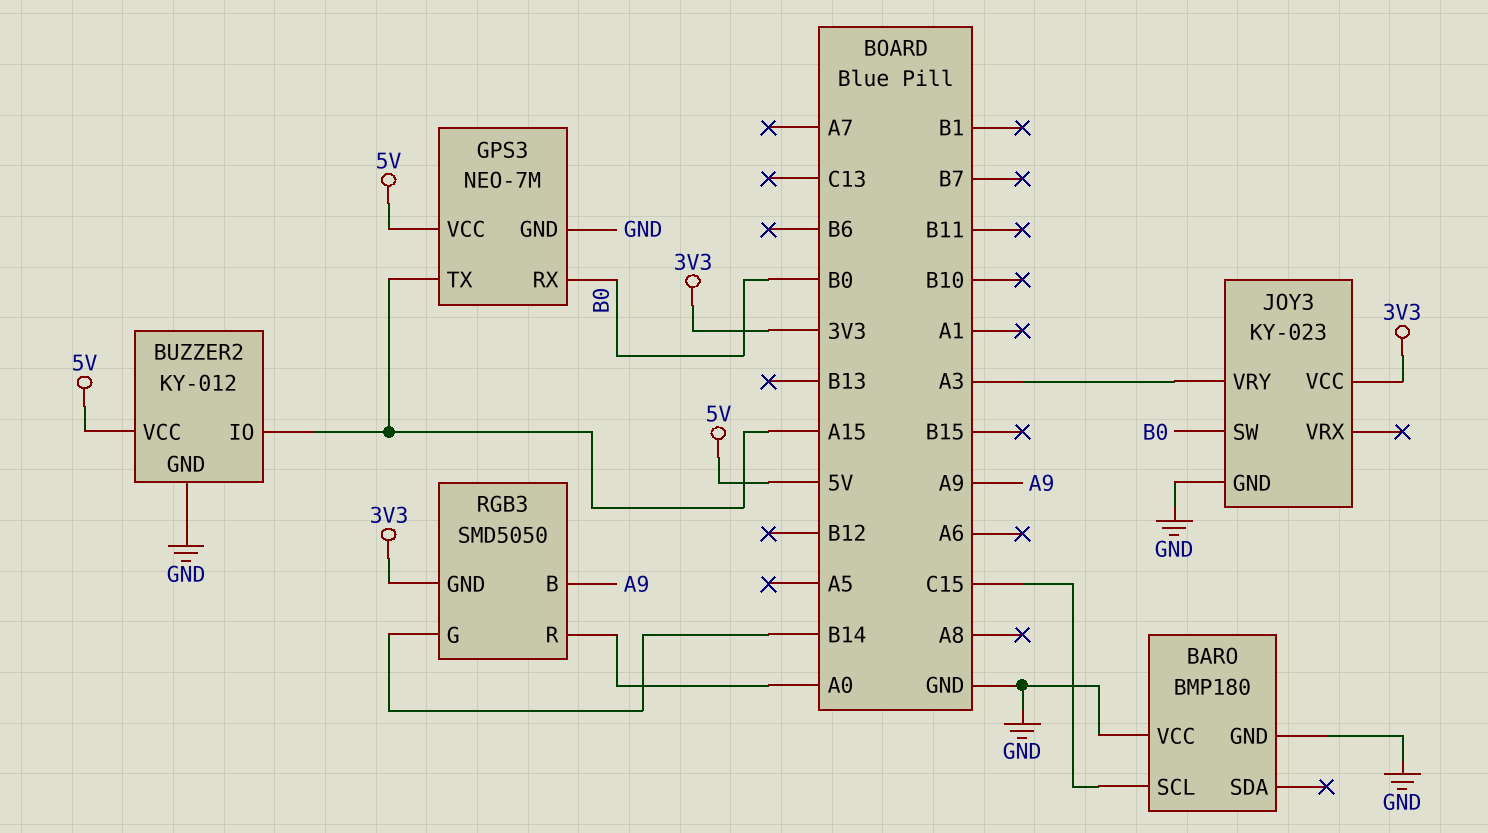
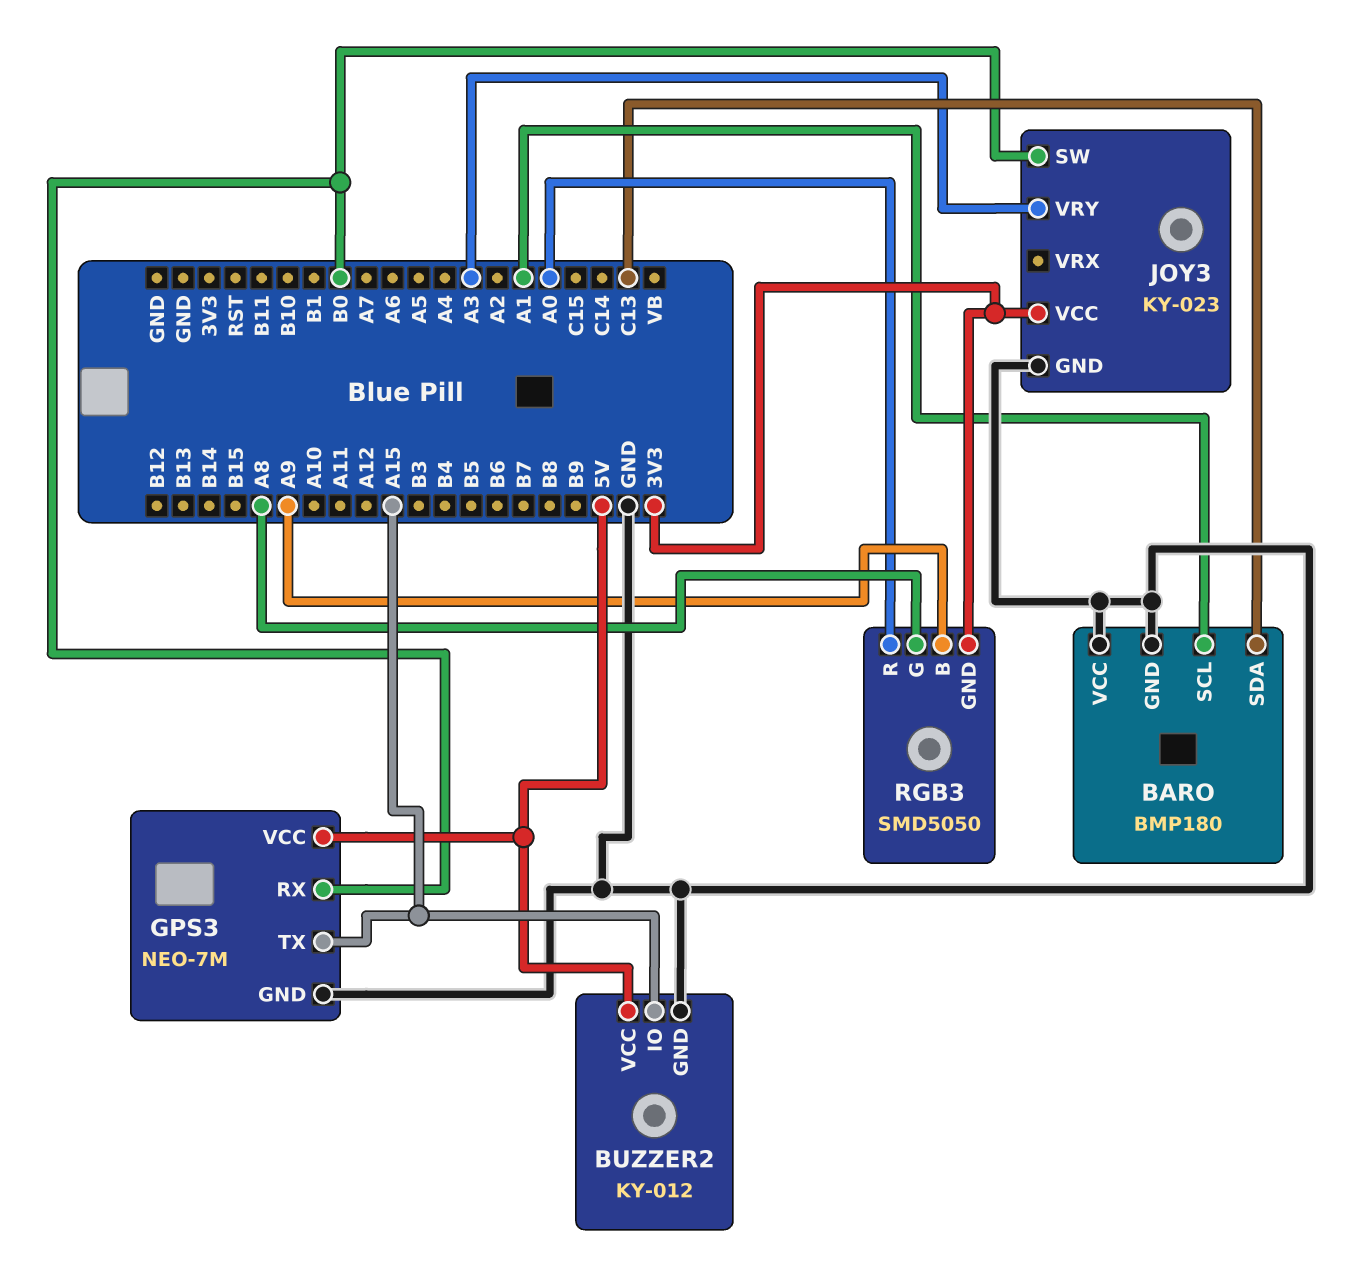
BARO pin SCL: C15 -> A1
BARO pin SDA: none -> C13
RGB3 pin G: B14 -> A8

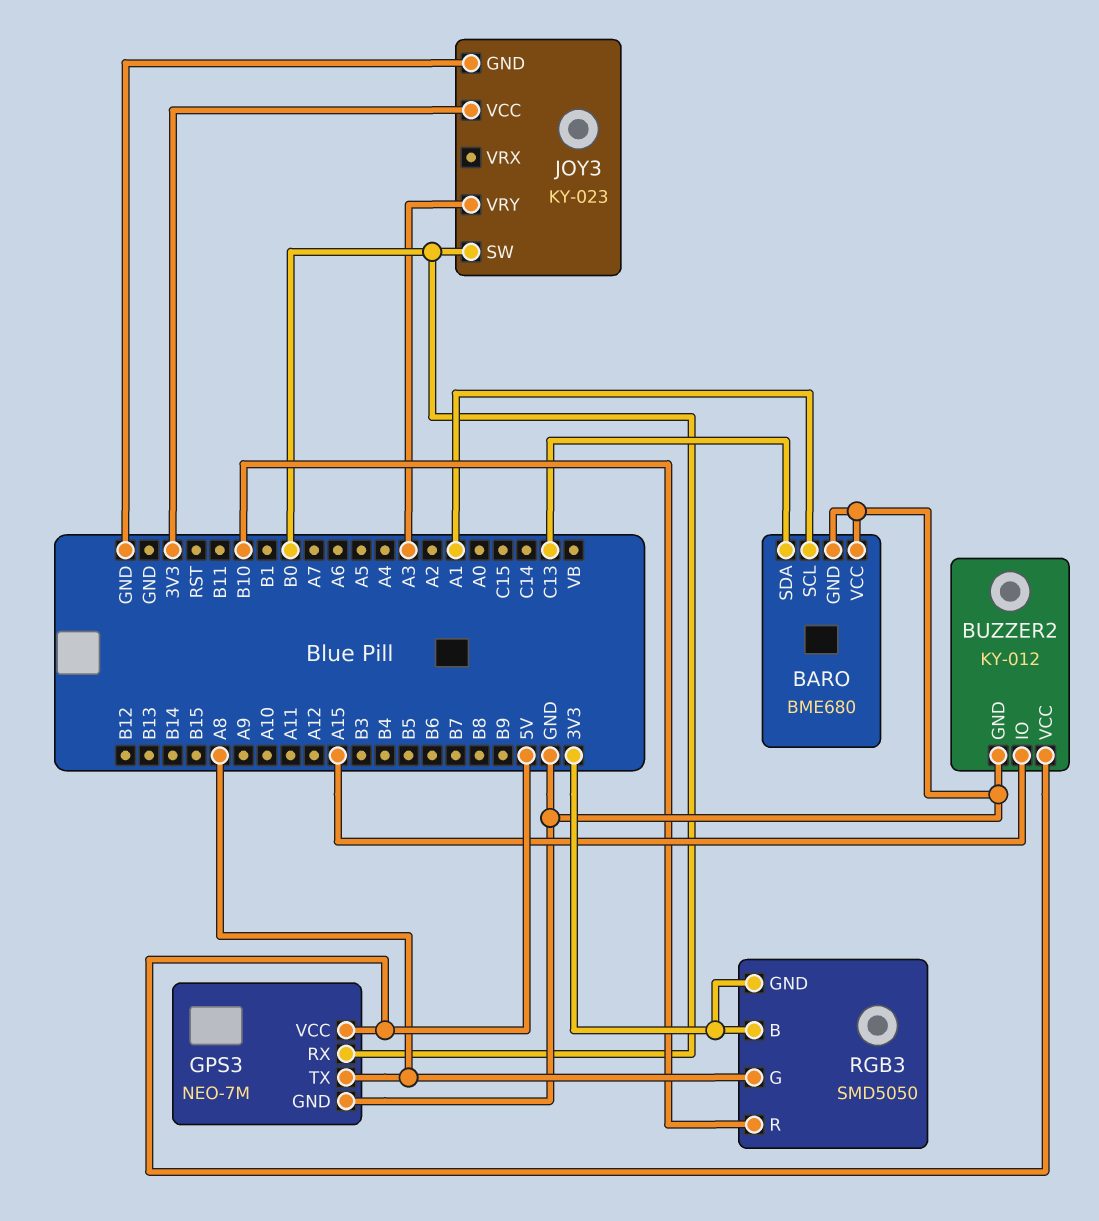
BARO: BMP180 -> BME680
GPS3 pin TX: A15 -> A8
RGB3 pin B: A9 -> 3V3
RGB3 pin R: A0 -> B10

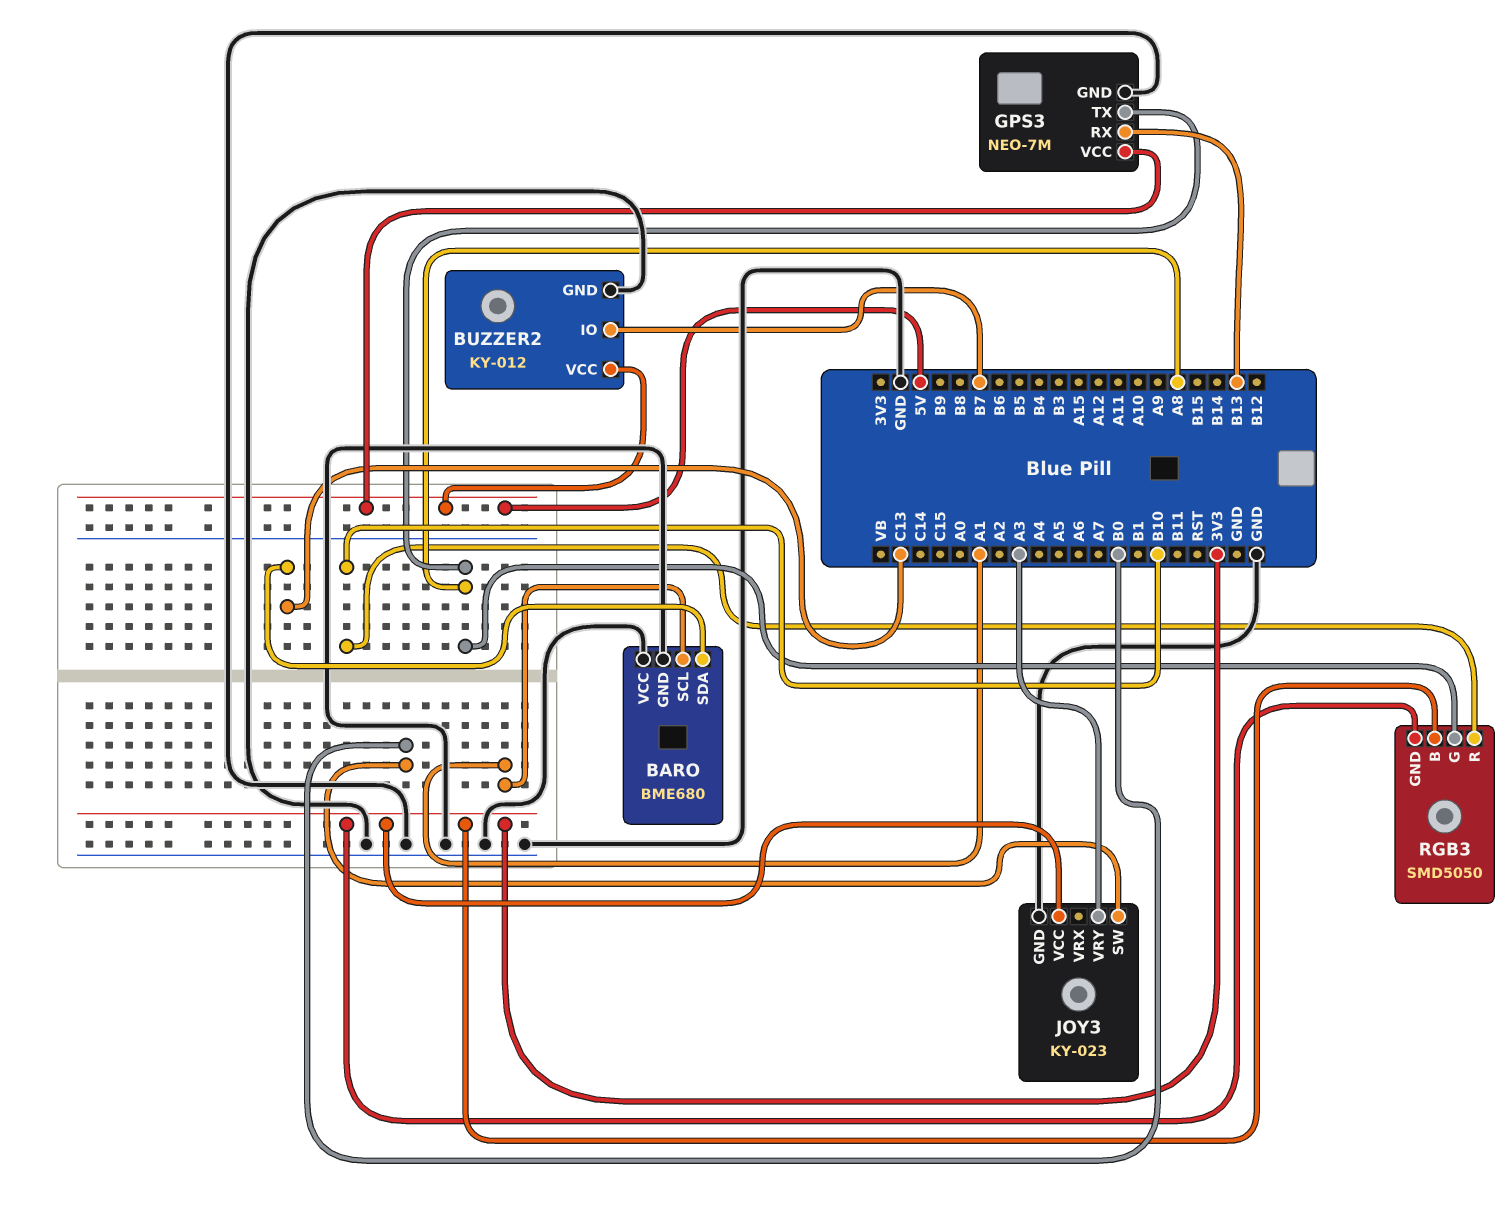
BUZZER2 pin IO: A15 -> B7
GPS3 pin RX: B0 -> B13

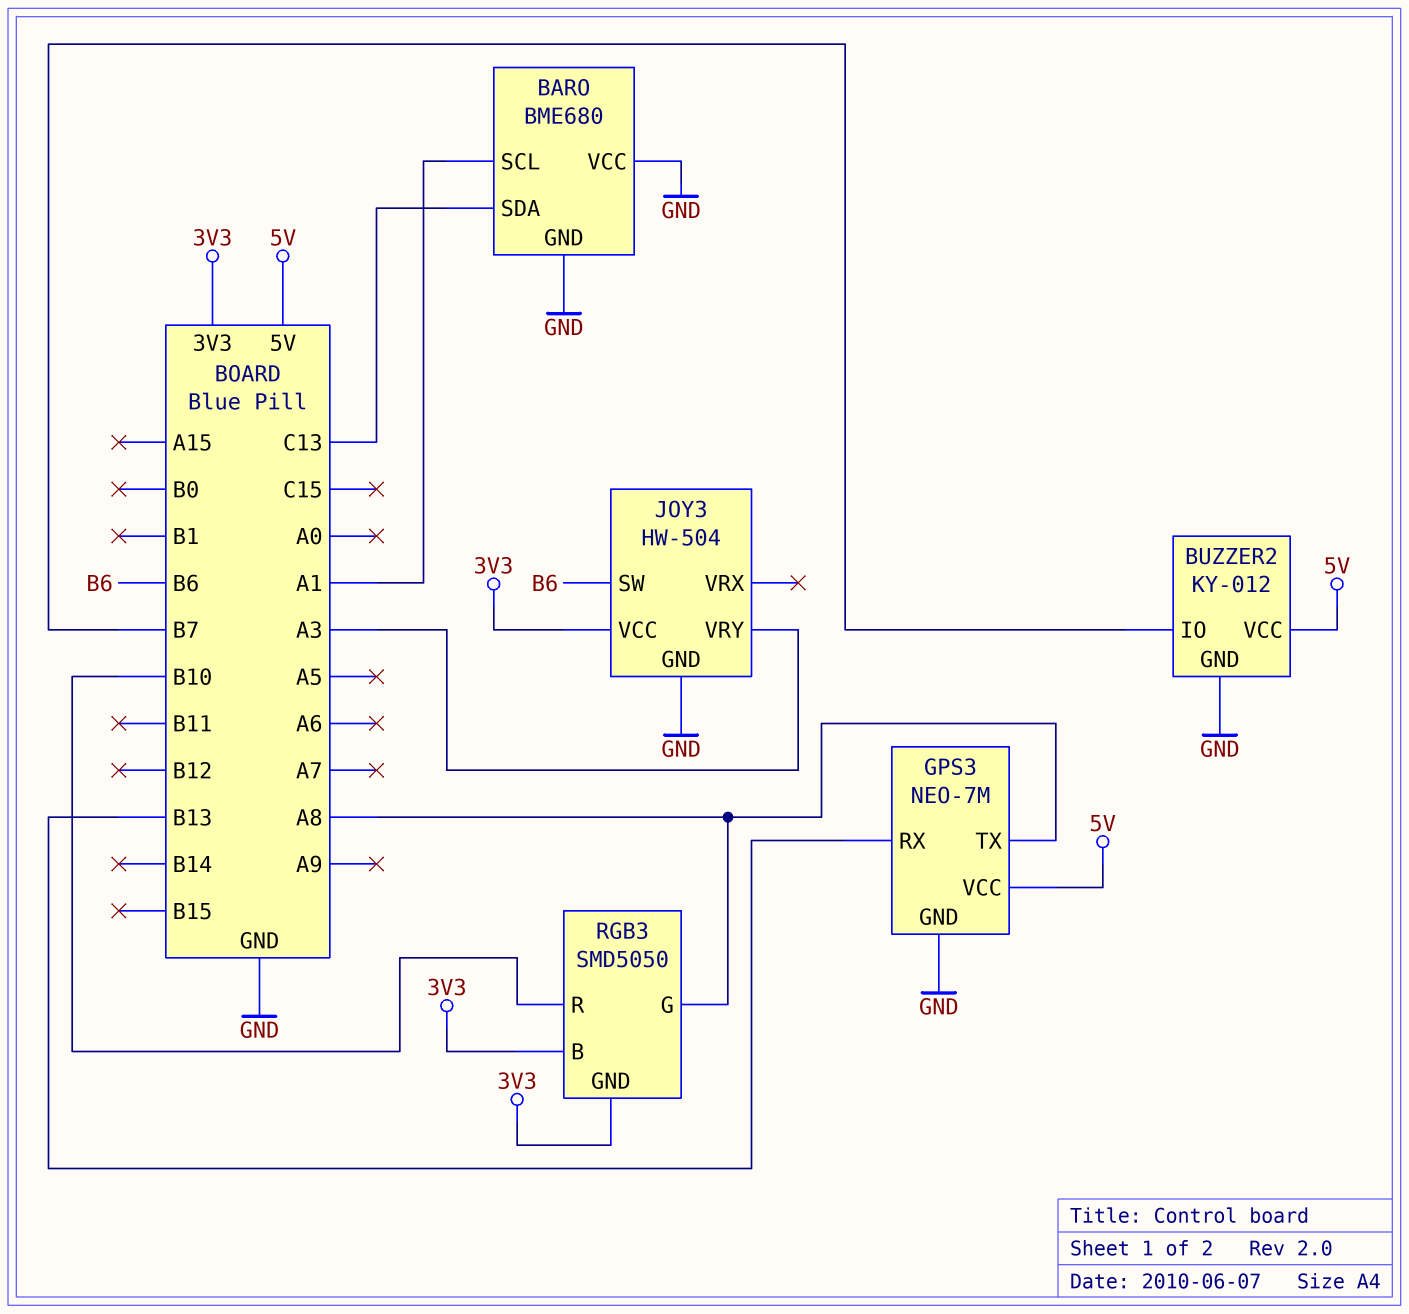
JOY3: KY-023 -> HW-504
JOY3 pin SW: B0 -> B6

